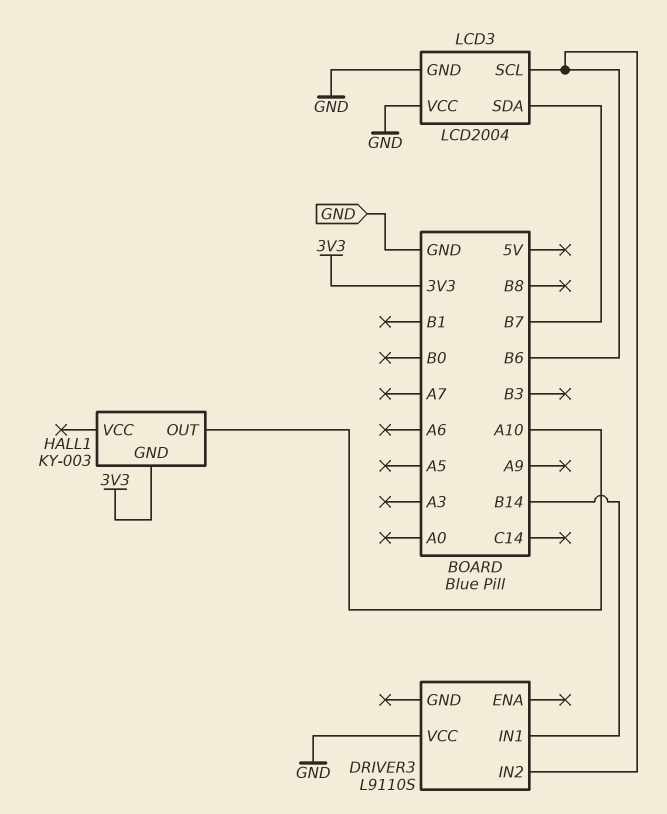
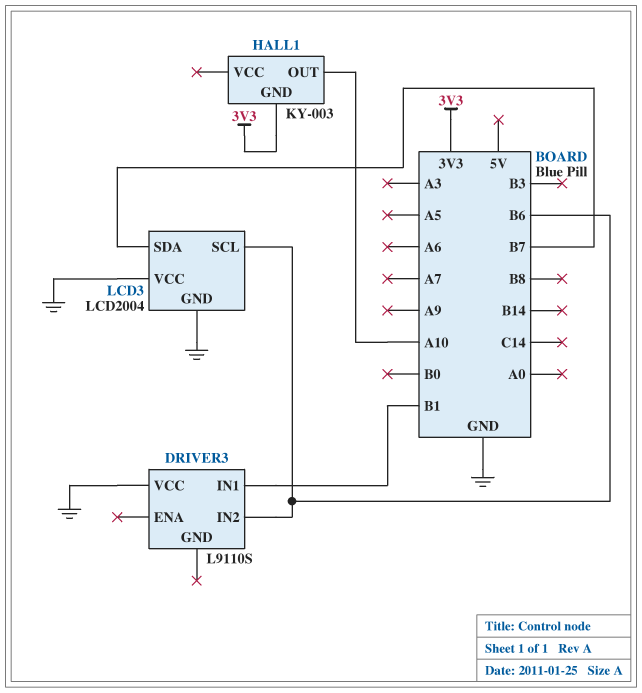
DRIVER3 pin IN1: B14 -> B1

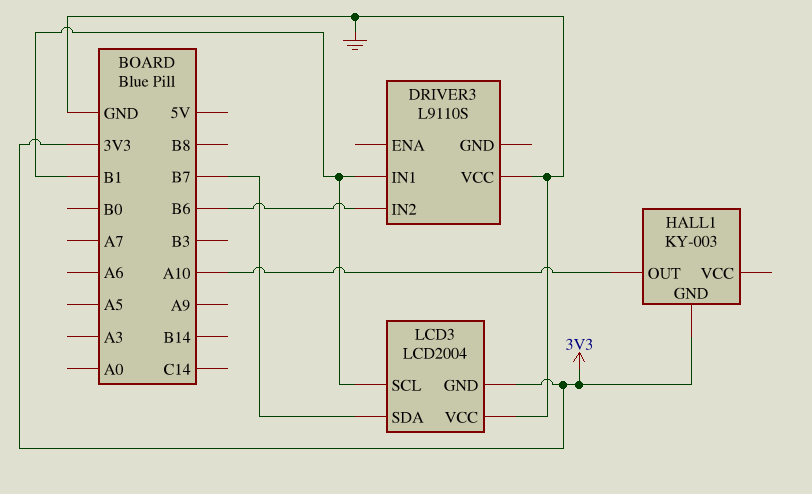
LCD3 pin GND: GND -> 3V3
LCD3 pin SCL: B6 -> B1

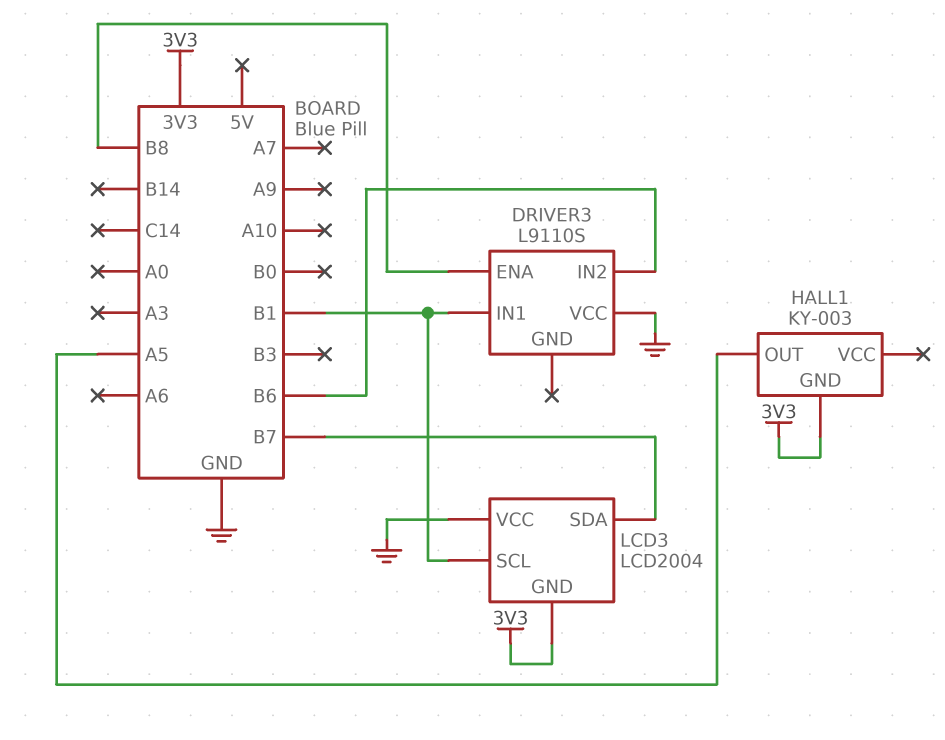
DRIVER3 pin ENA: none -> B8
HALL1 pin OUT: A10 -> A5

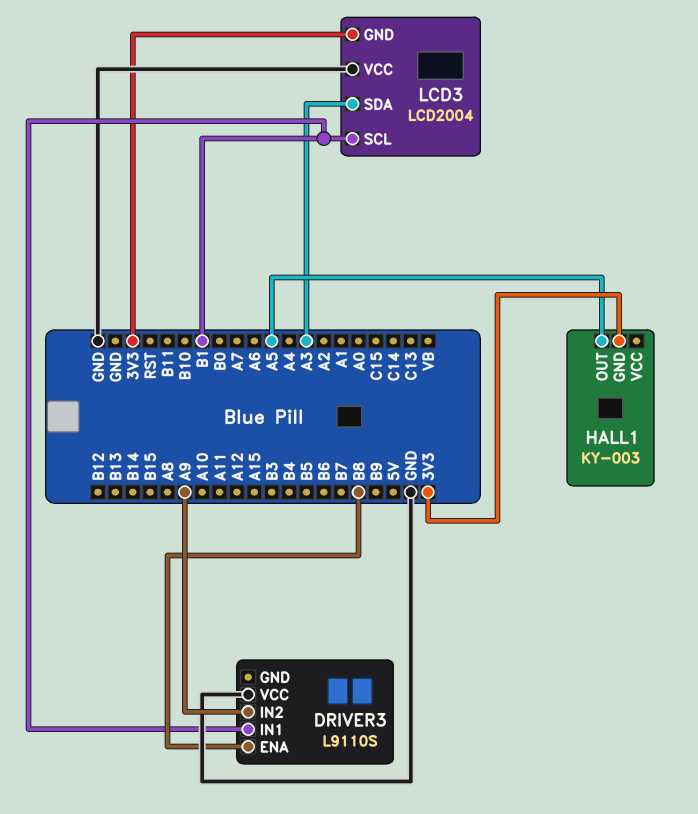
DRIVER3 pin IN2: B6 -> A9
LCD3 pin SDA: B7 -> A3

